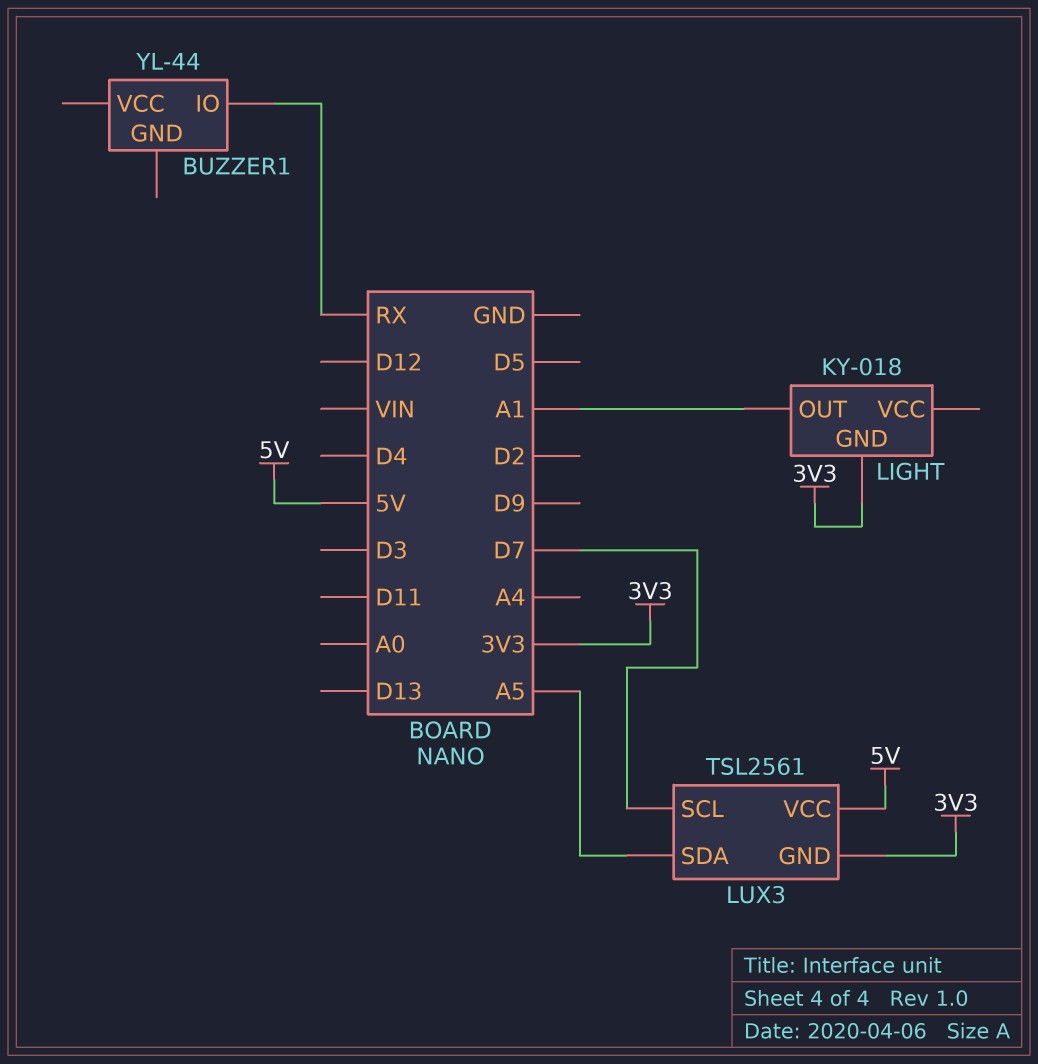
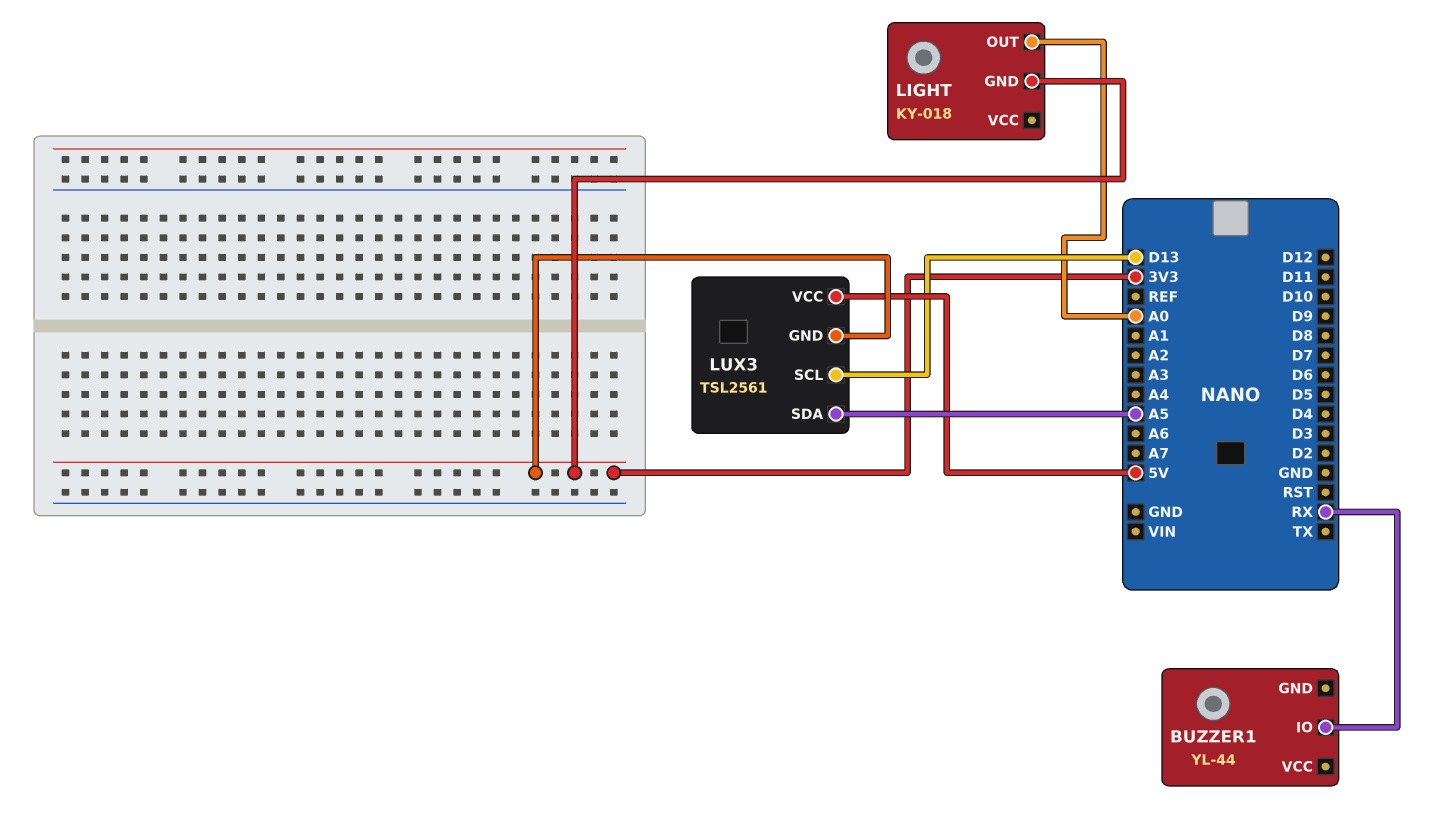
LIGHT pin OUT: A1 -> A0
LUX3 pin SCL: D7 -> D13

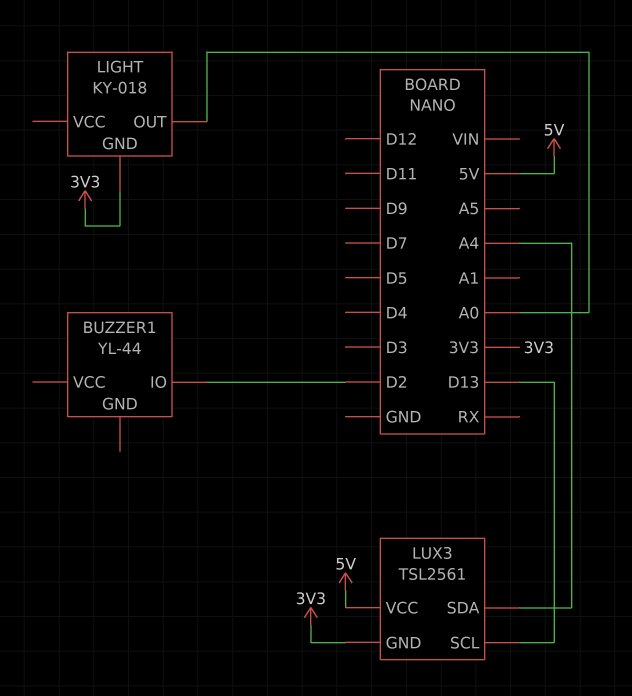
BUZZER1 pin IO: RX -> D2
LUX3 pin SDA: A5 -> A4

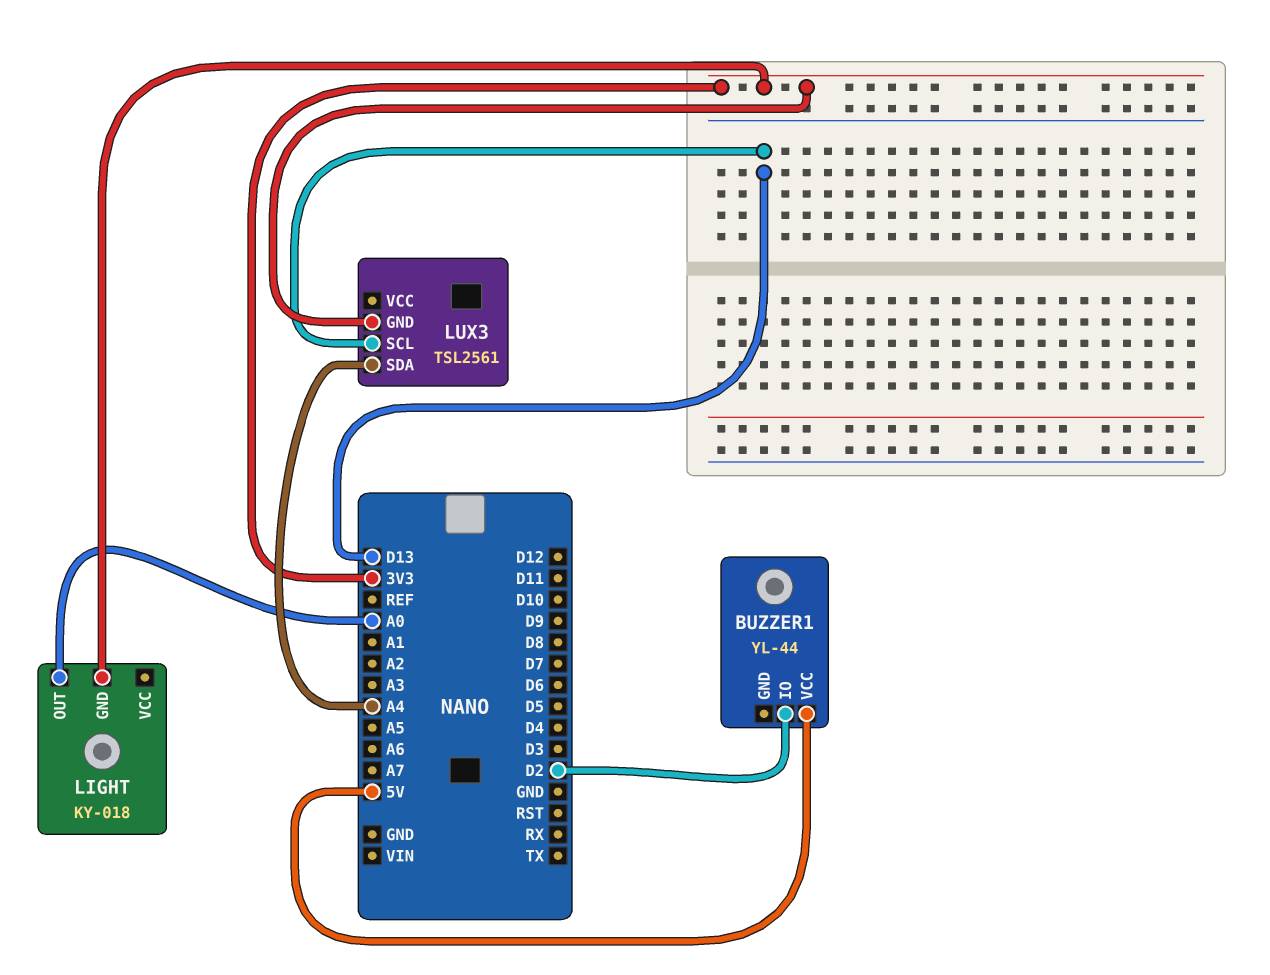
BUZZER1 pin VCC: none -> 5V
LUX3 pin VCC: 5V -> none

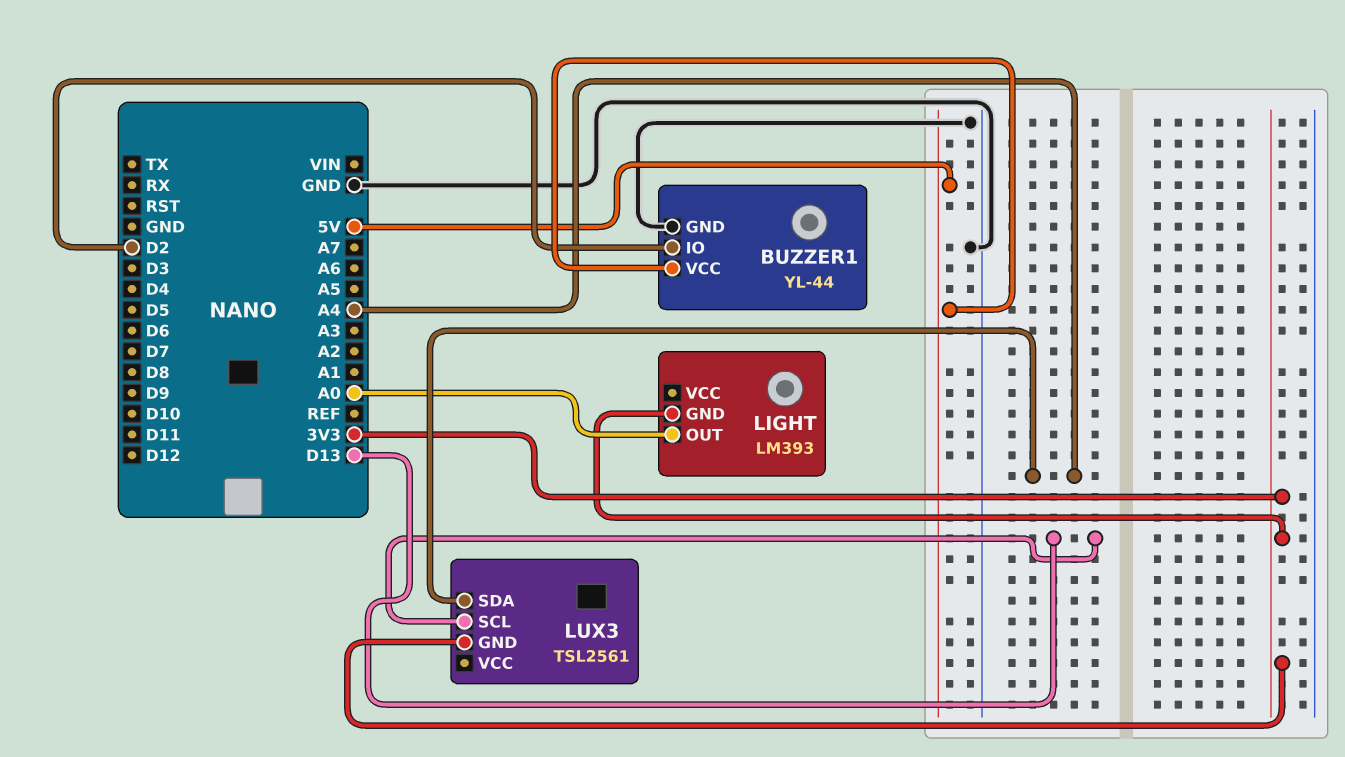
BUZZER1 pin GND: none -> GND
LIGHT: KY-018 -> LM393

